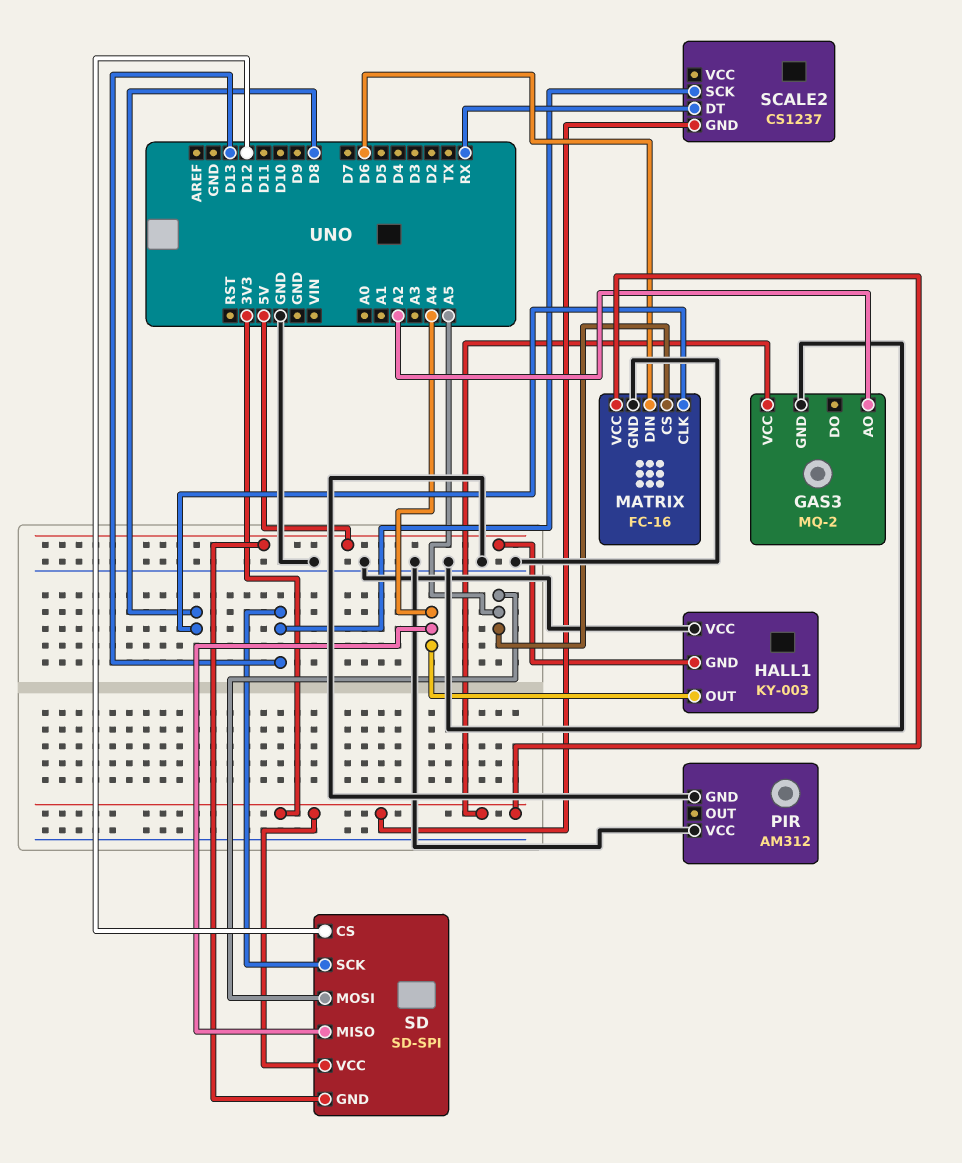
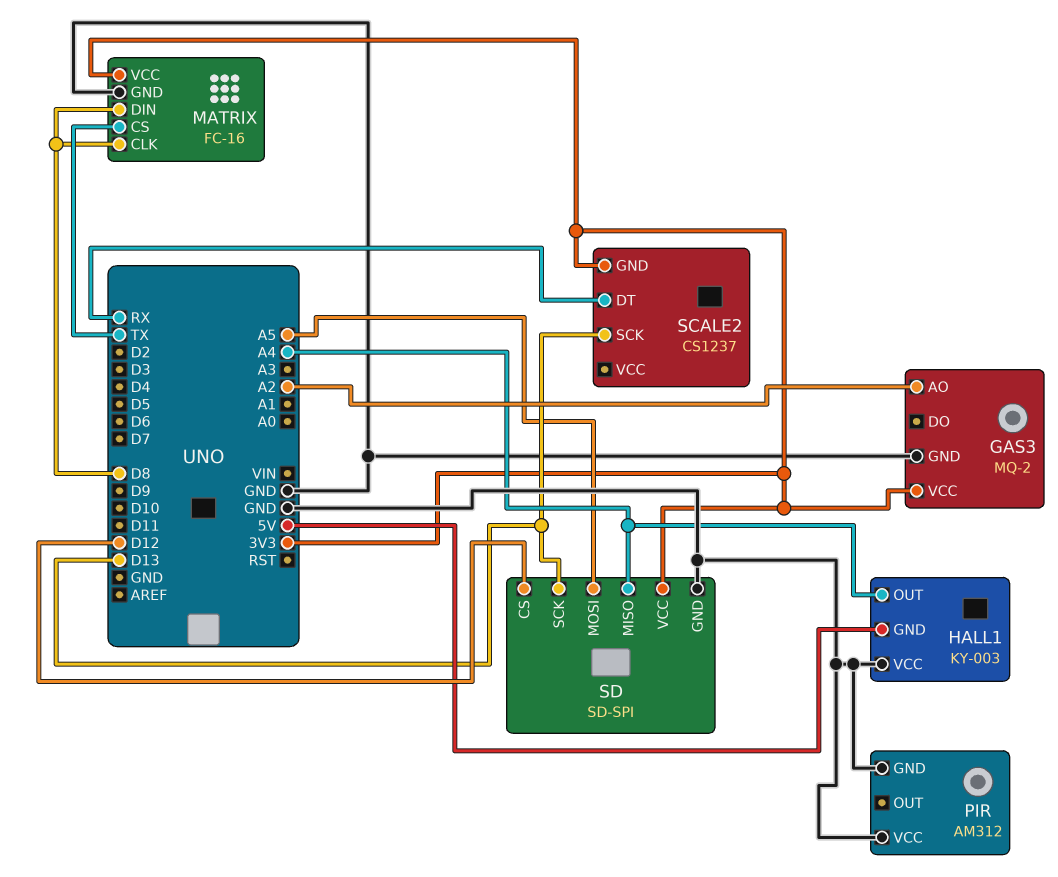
MATRIX pin CS: A5 -> TX
MATRIX pin DIN: D6 -> D8
SD pin GND: 5V -> GND

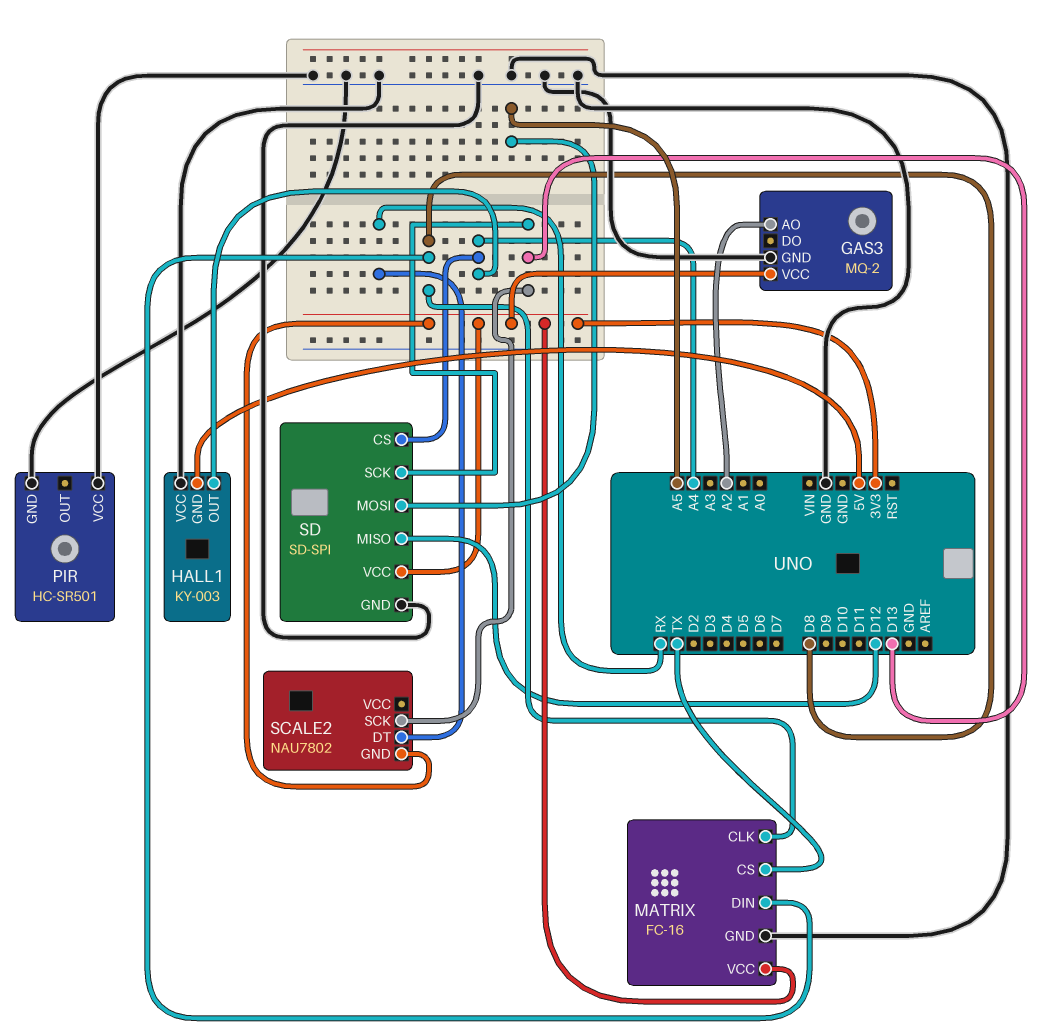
PIR: AM312 -> HC-SR501
SCALE2: CS1237 -> NAU7802
SD pin CS: D12 -> A4
SD pin MISO: A4 -> D12

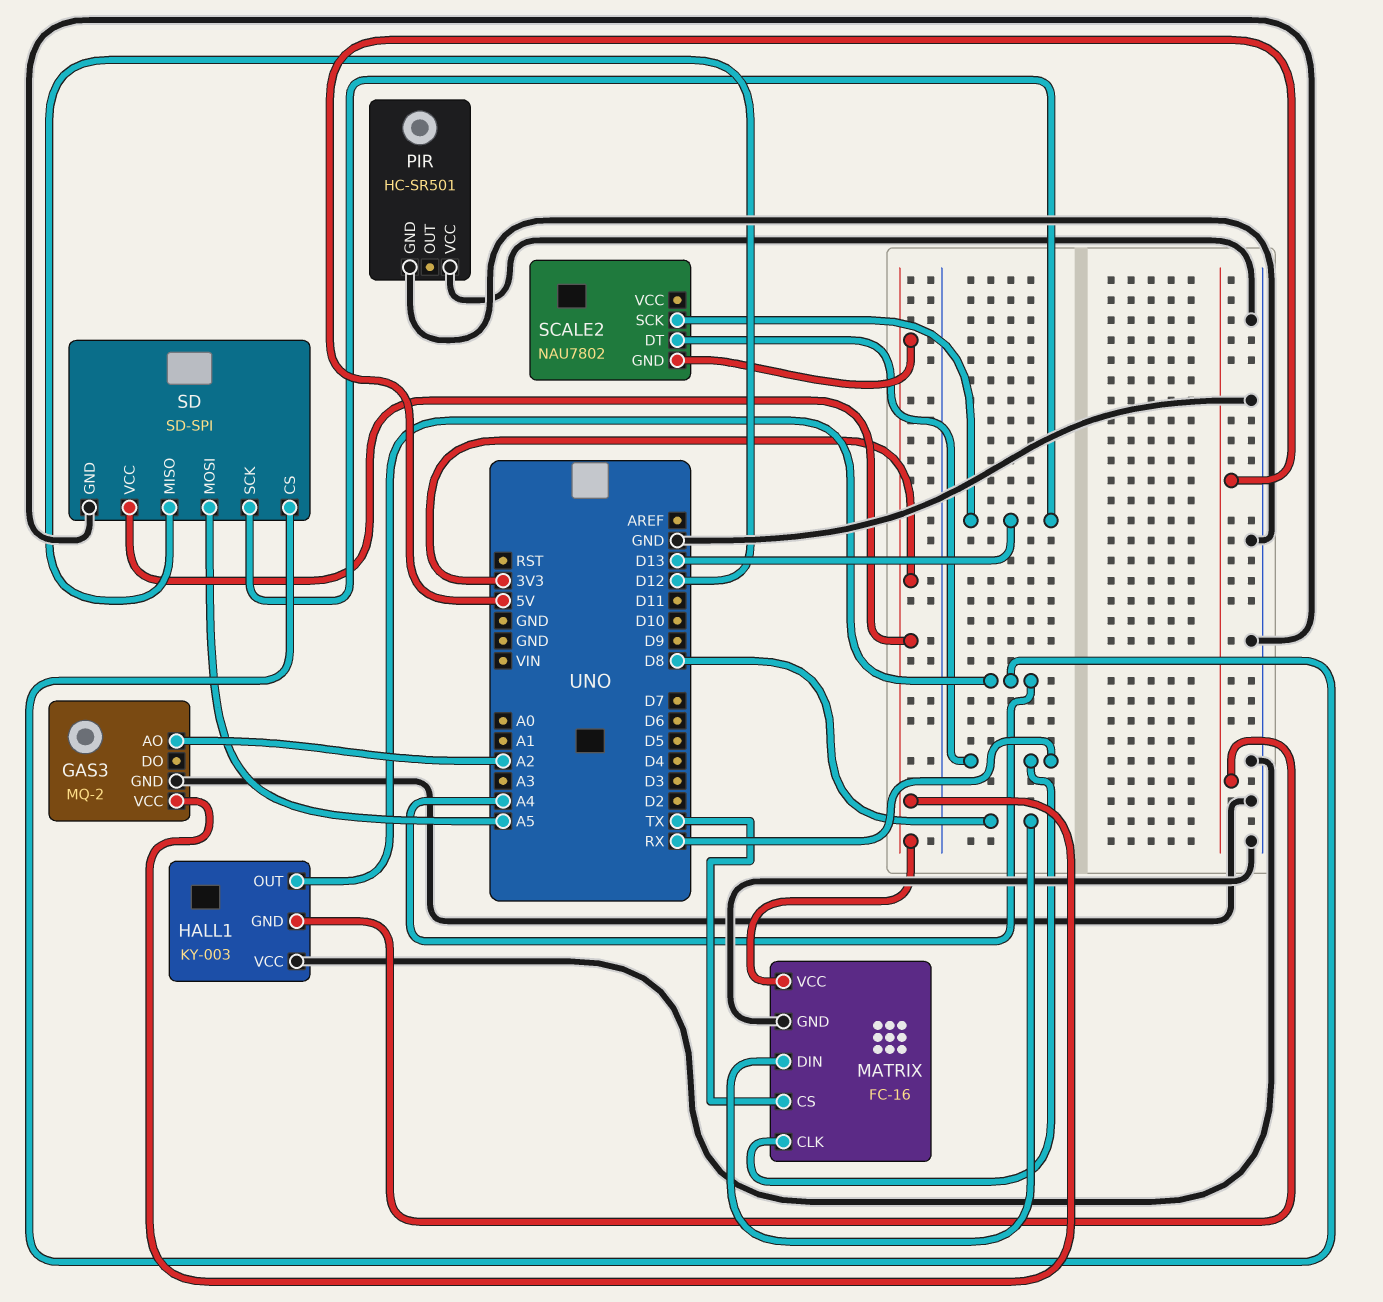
MATRIX pin CLK: D8 -> RX

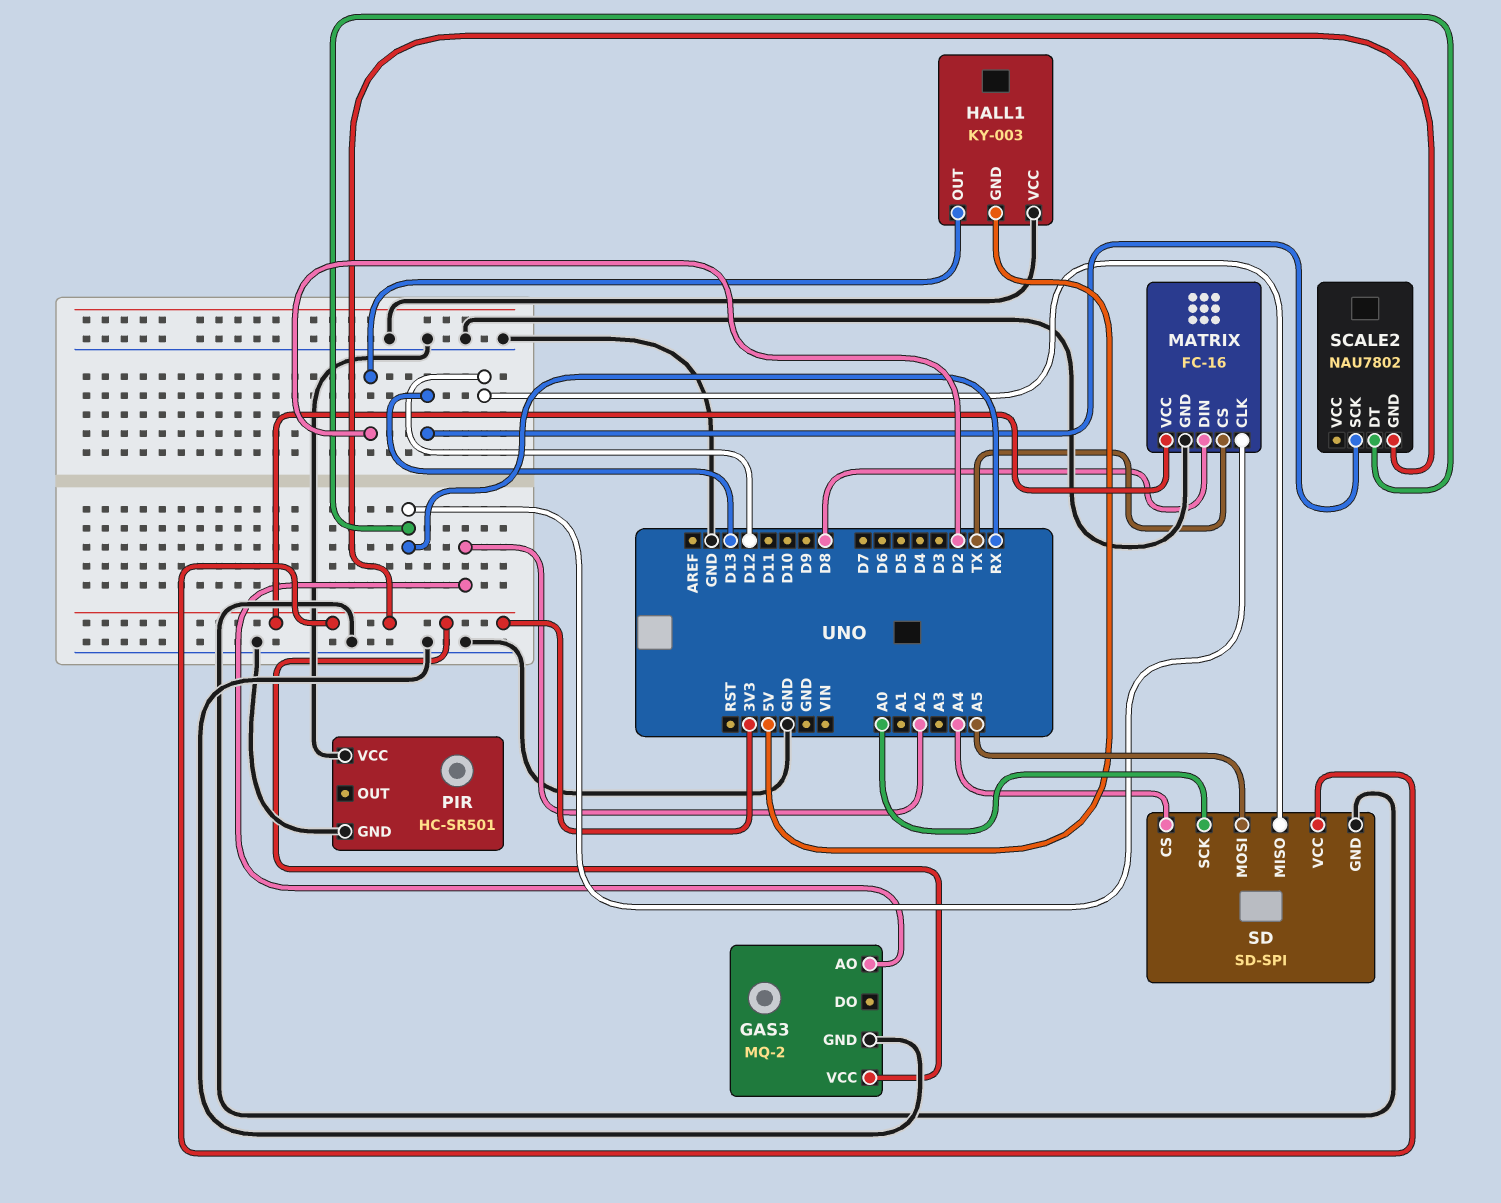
HALL1 pin OUT: A4 -> D2
SD pin SCK: D13 -> A0

